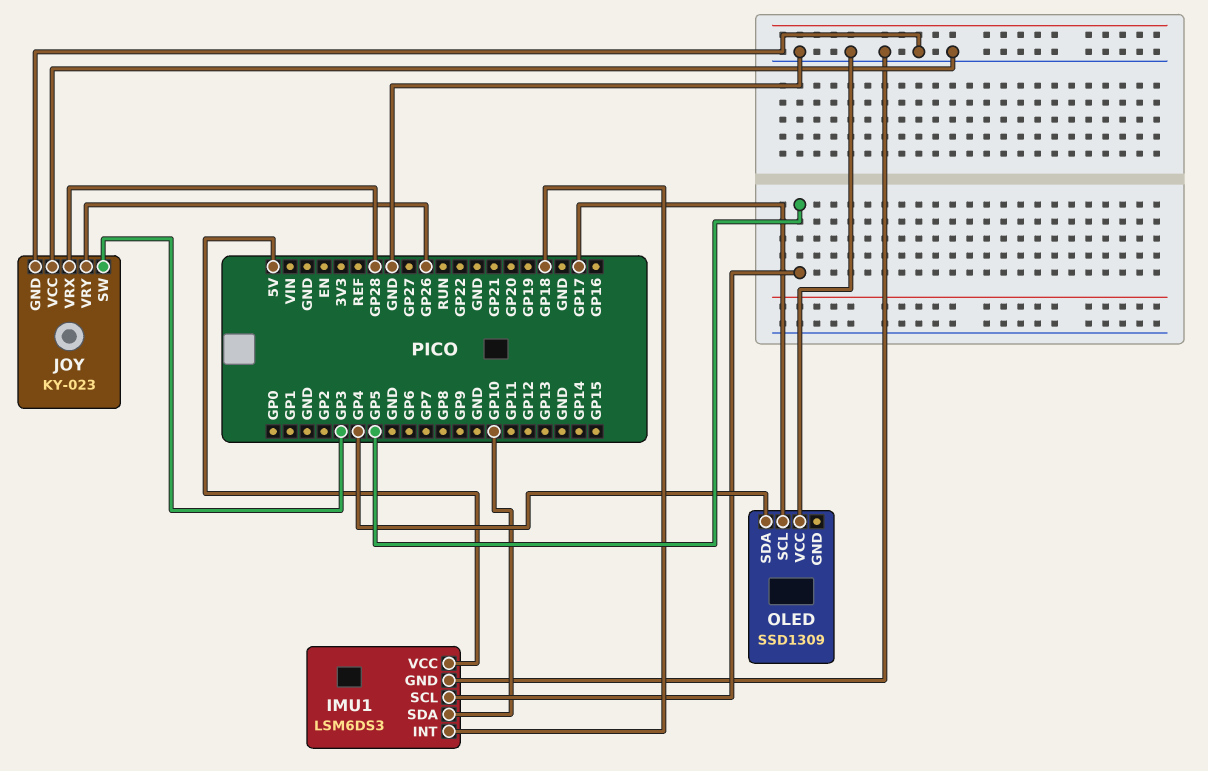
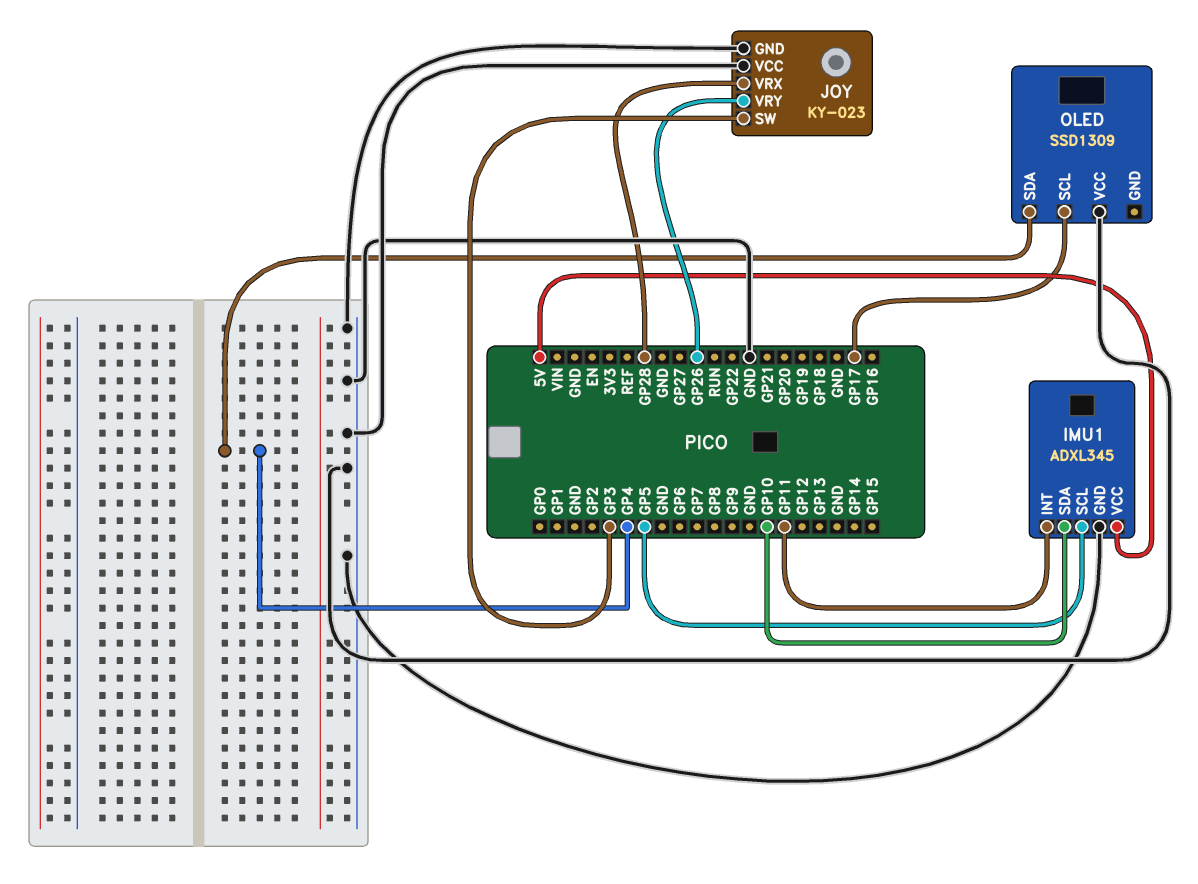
IMU1: LSM6DS3 -> ADXL345
IMU1 pin INT: GP18 -> GP11

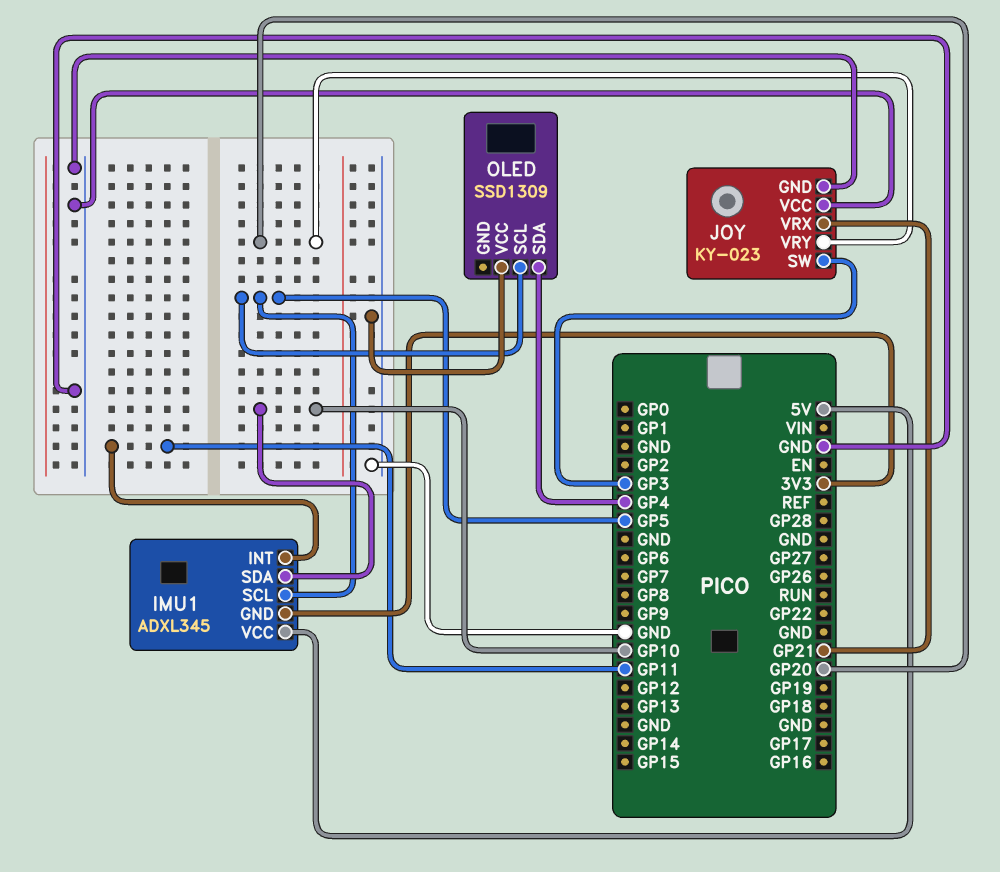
IMU1 pin GND: GND -> 3V3
JOY pin VRX: GP28 -> GP21
JOY pin VRY: GP26 -> GP20
OLED pin SCL: GP17 -> GP5

